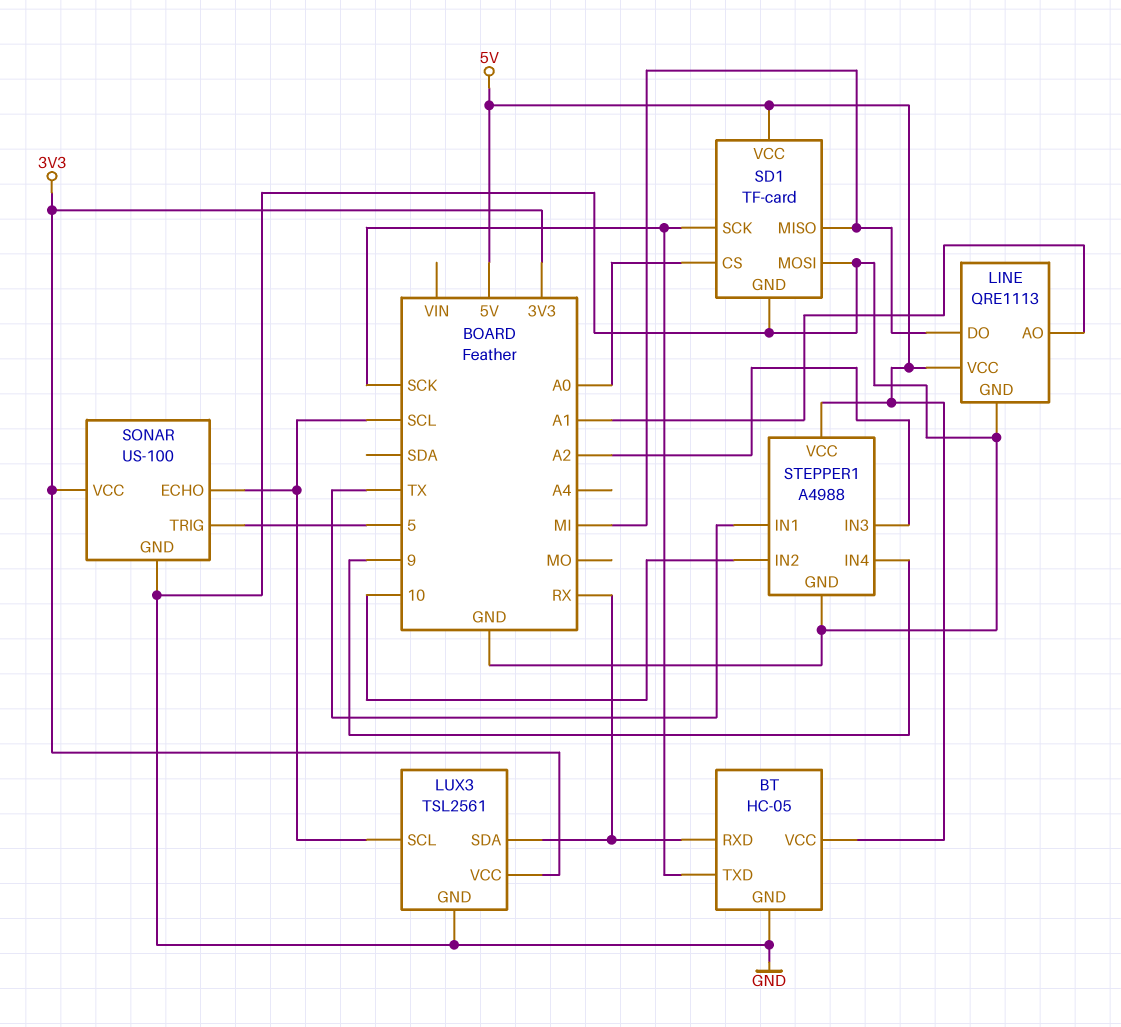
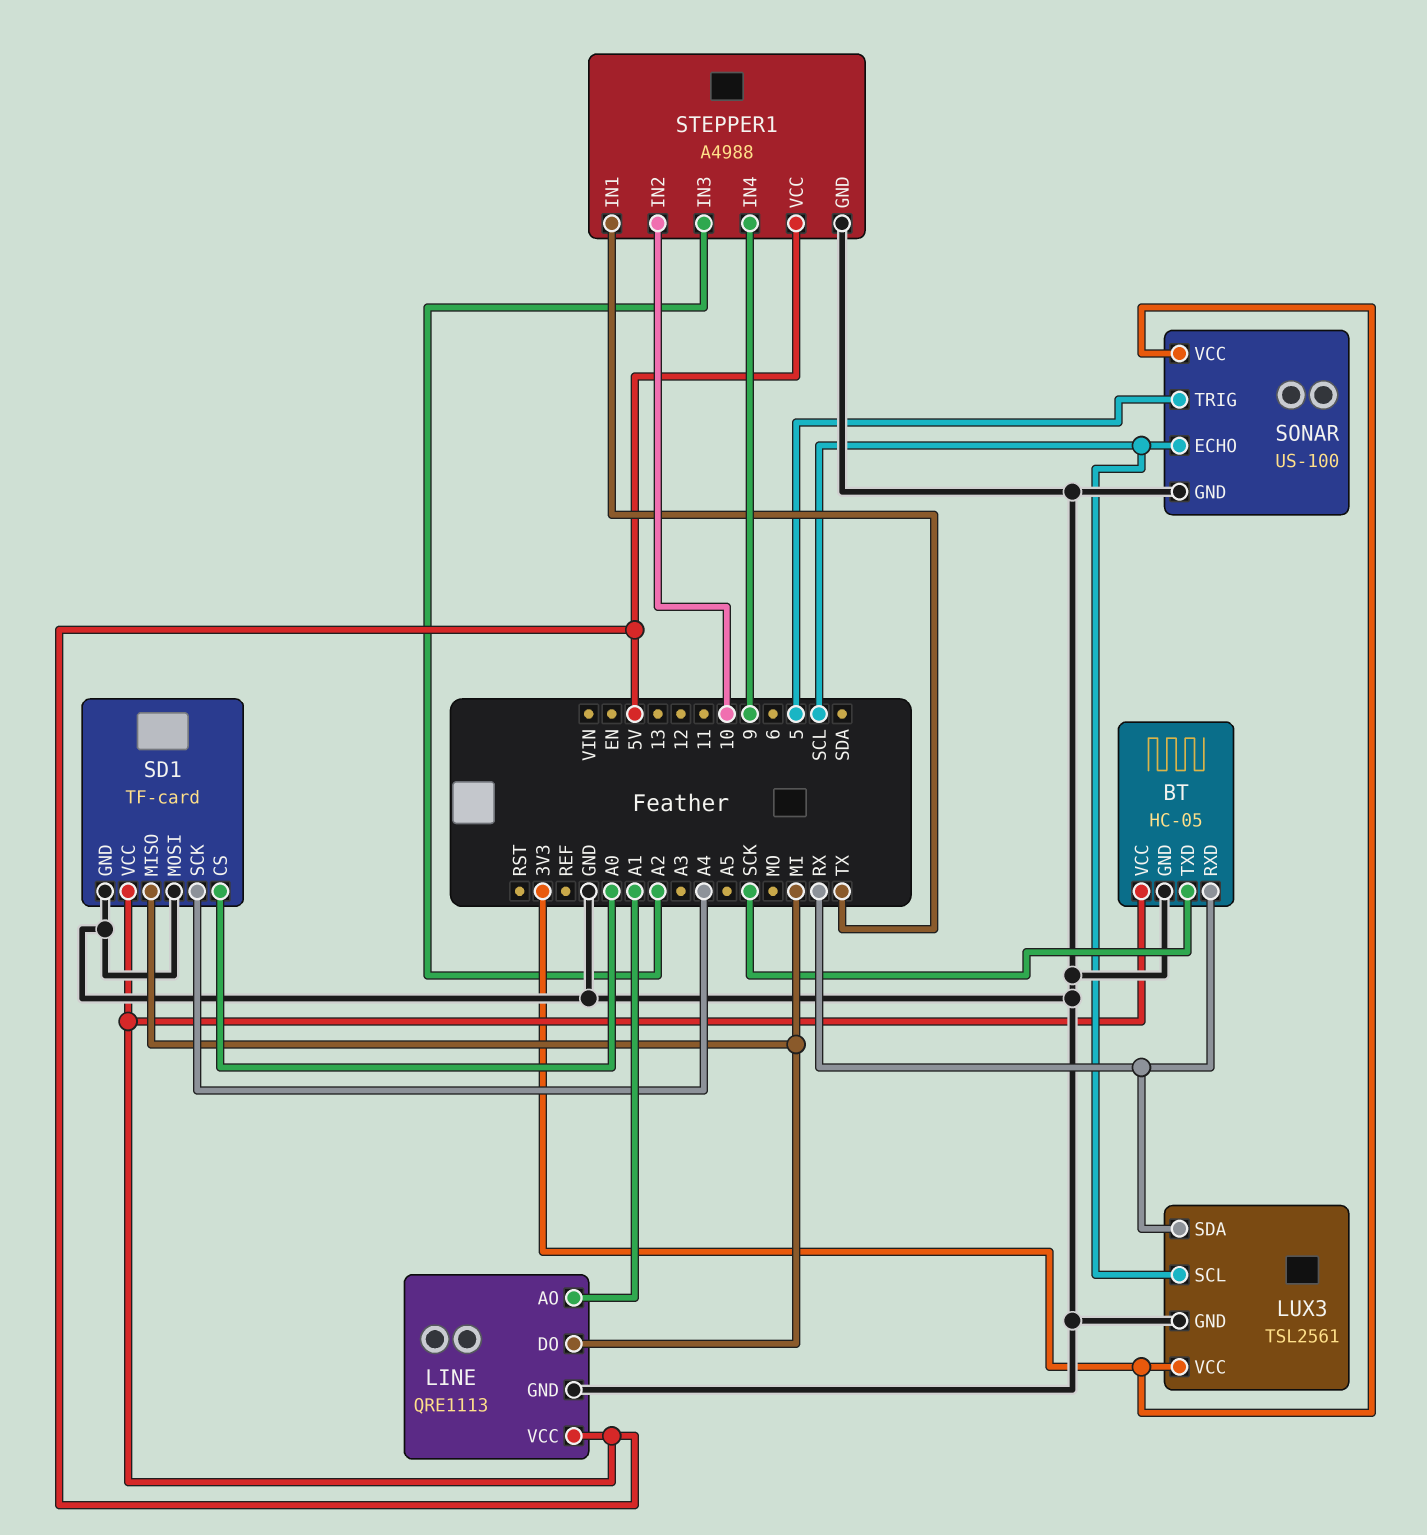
SD1 pin SCK: SCK -> A4

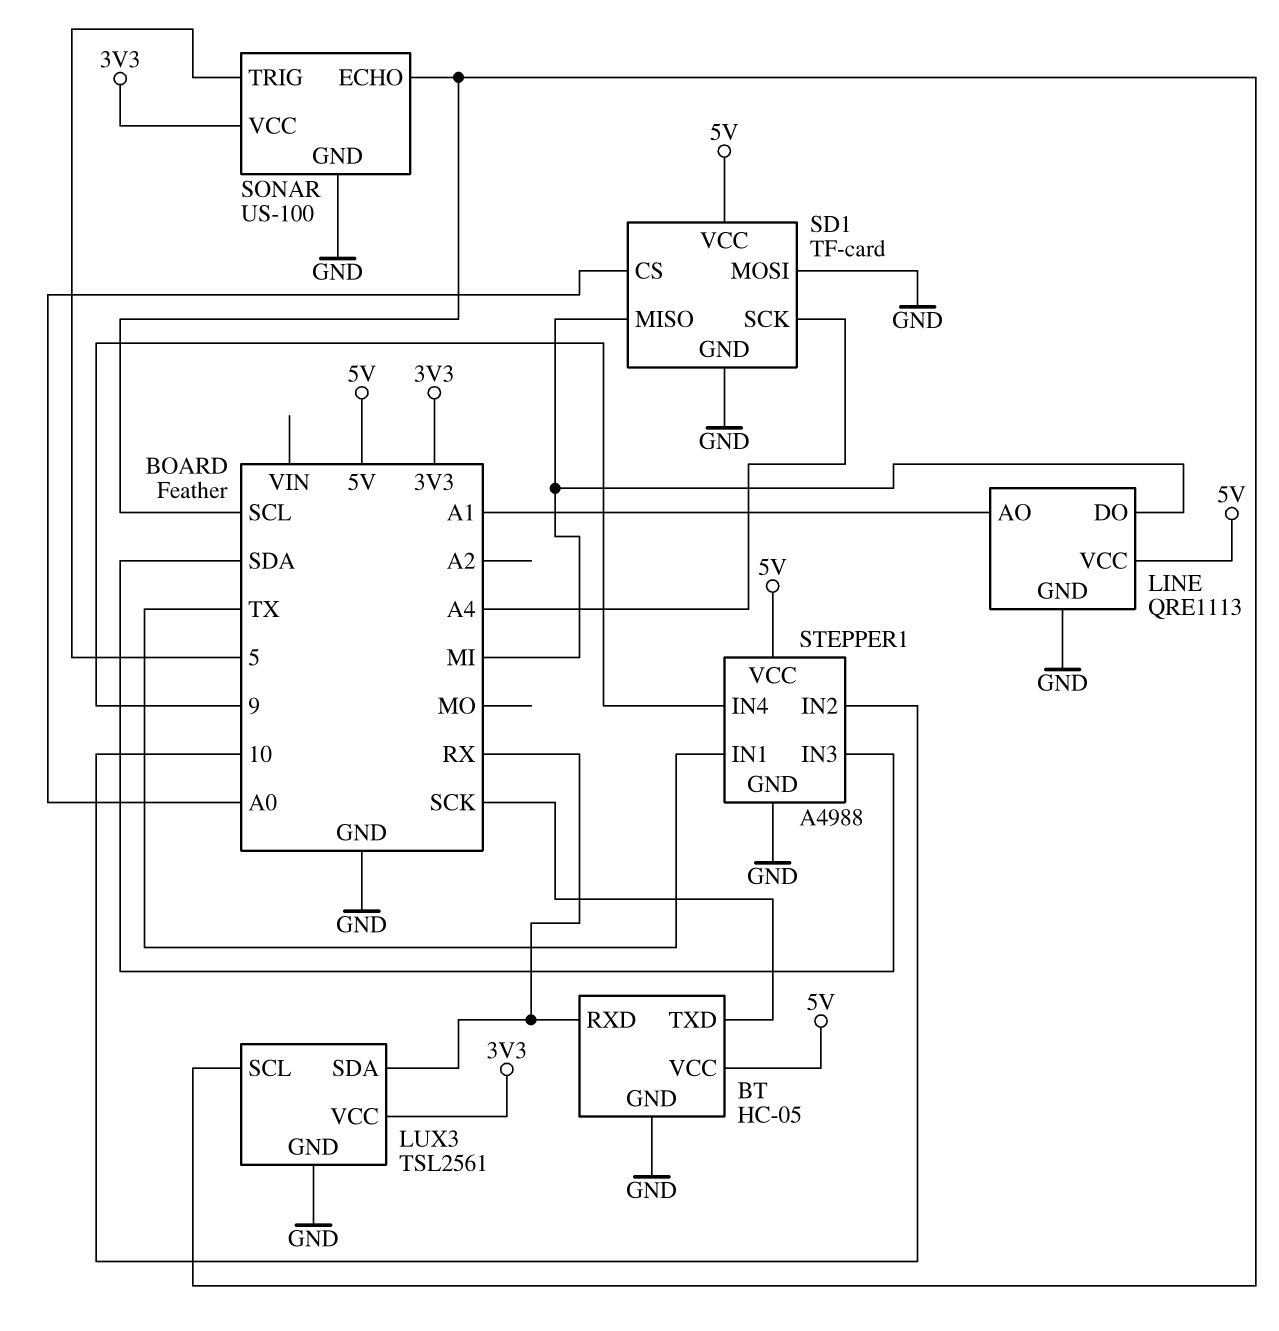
STEPPER1 pin IN3: A2 -> SDA

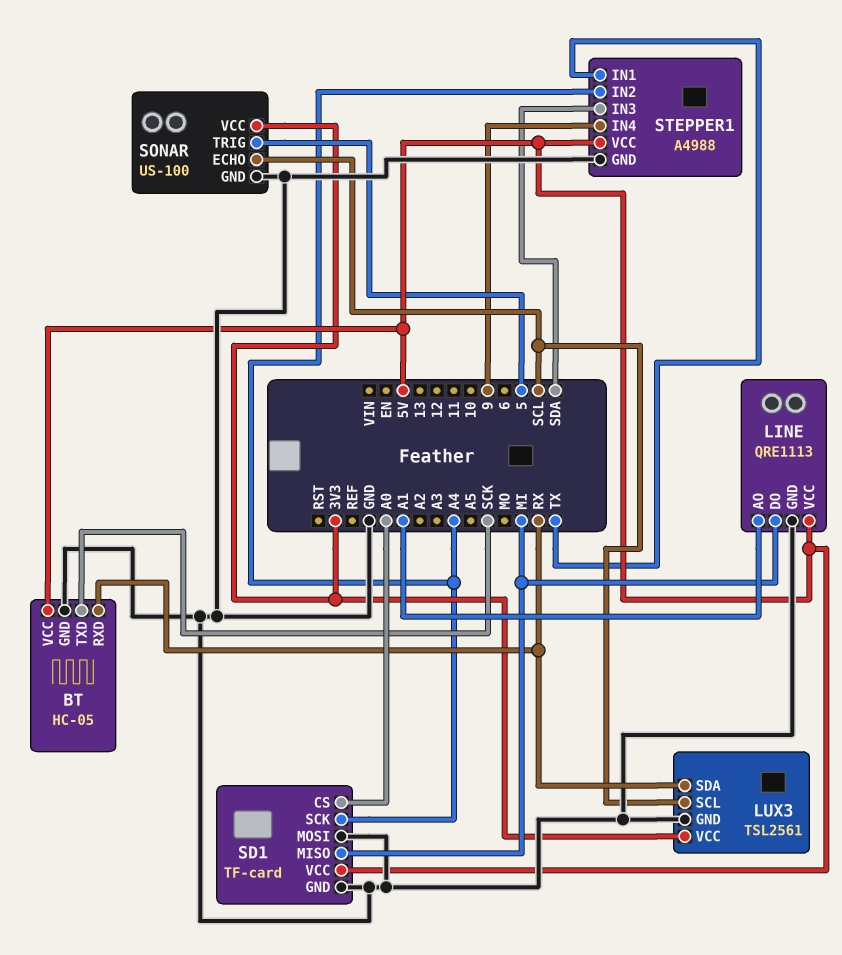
STEPPER1 pin IN2: 10 -> A4

